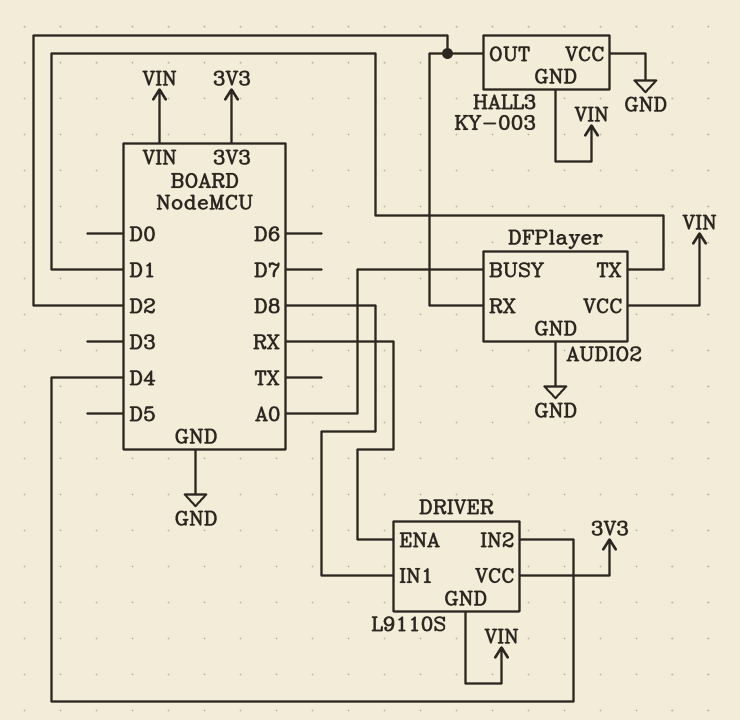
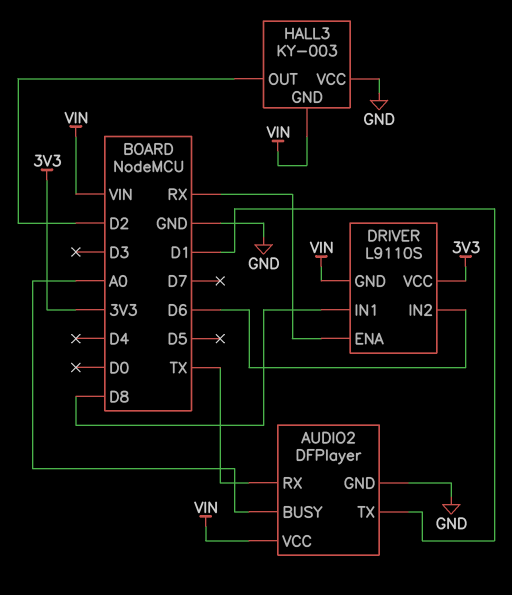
AUDIO2 pin RX: D2 -> TX
DRIVER pin IN2: D4 -> D6

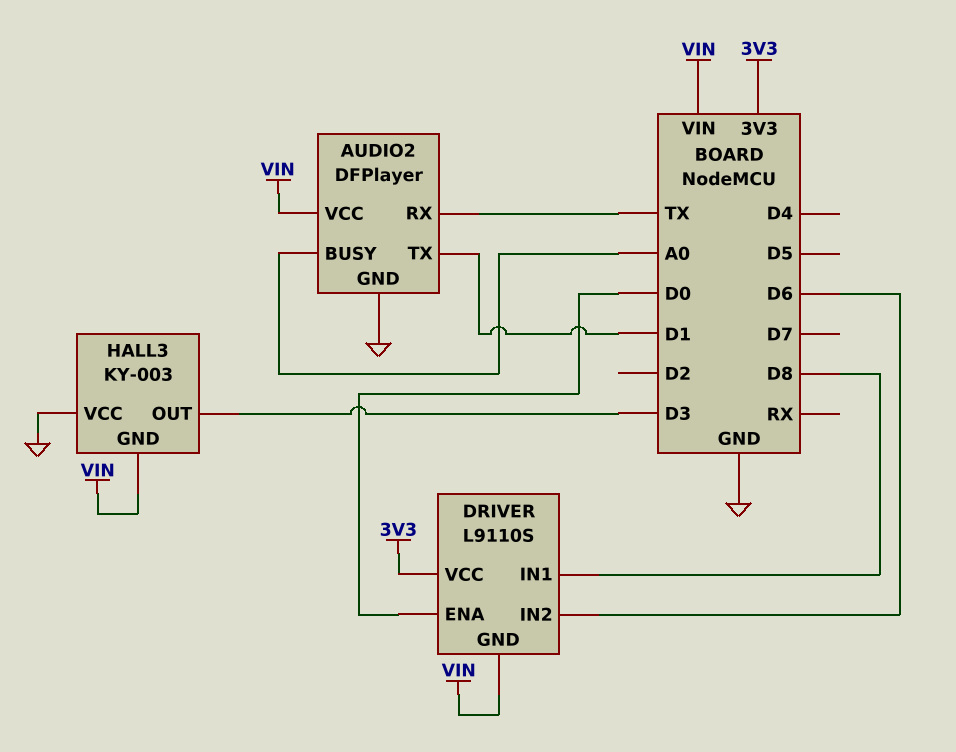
DRIVER pin ENA: RX -> D0
HALL3 pin OUT: D2 -> D3

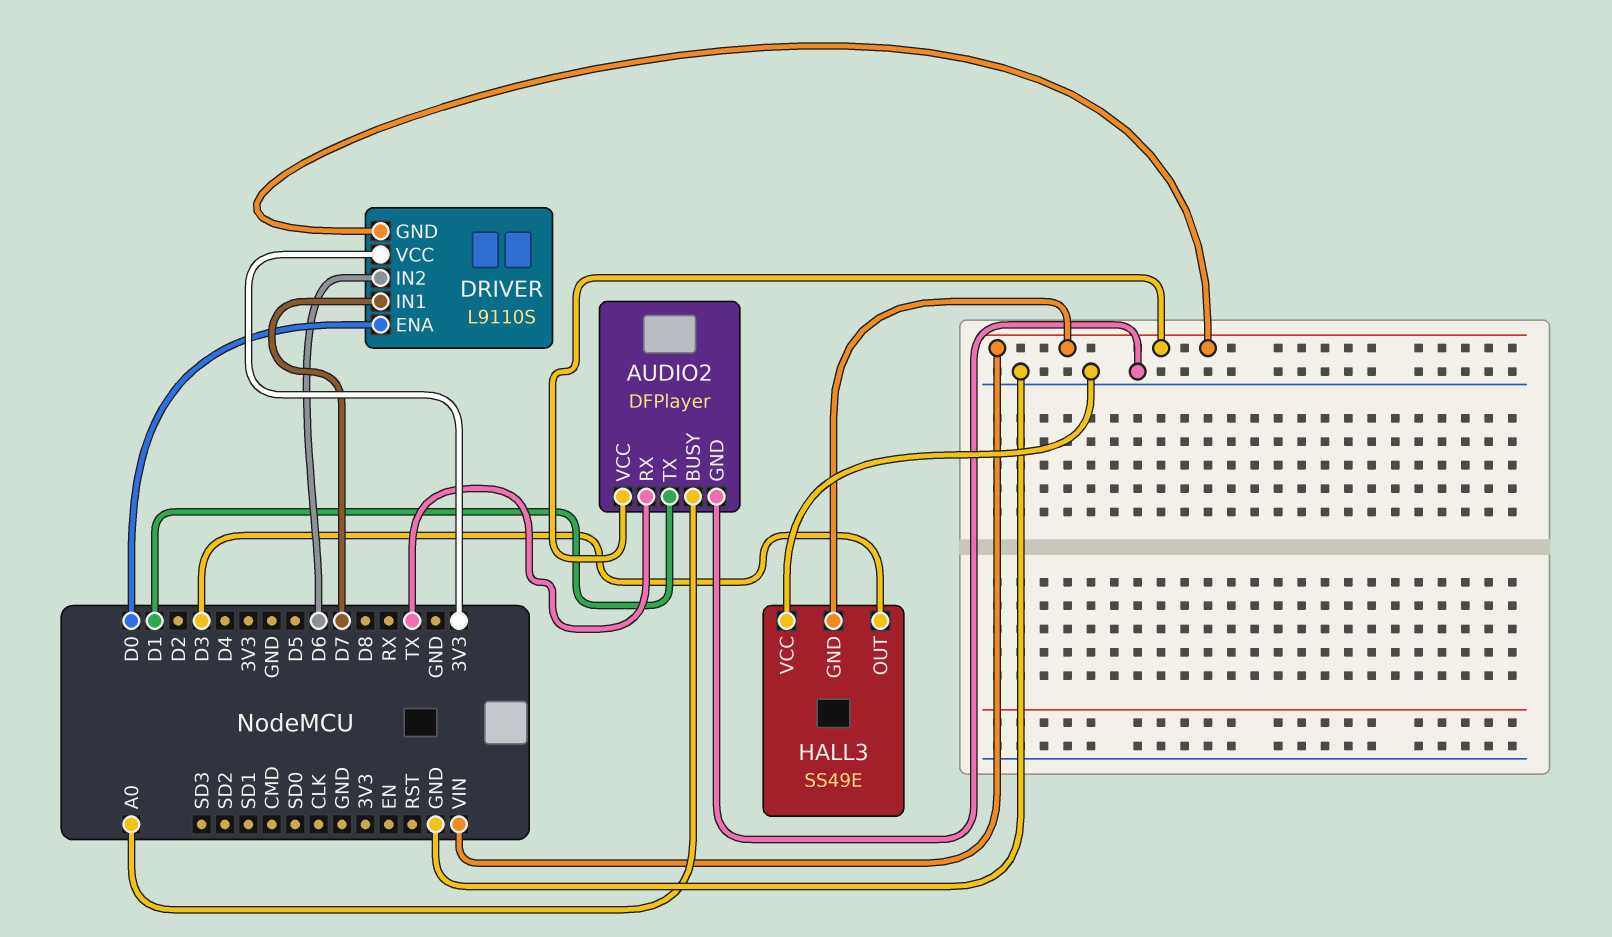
DRIVER pin IN1: D8 -> D7
HALL3: KY-003 -> SS49E

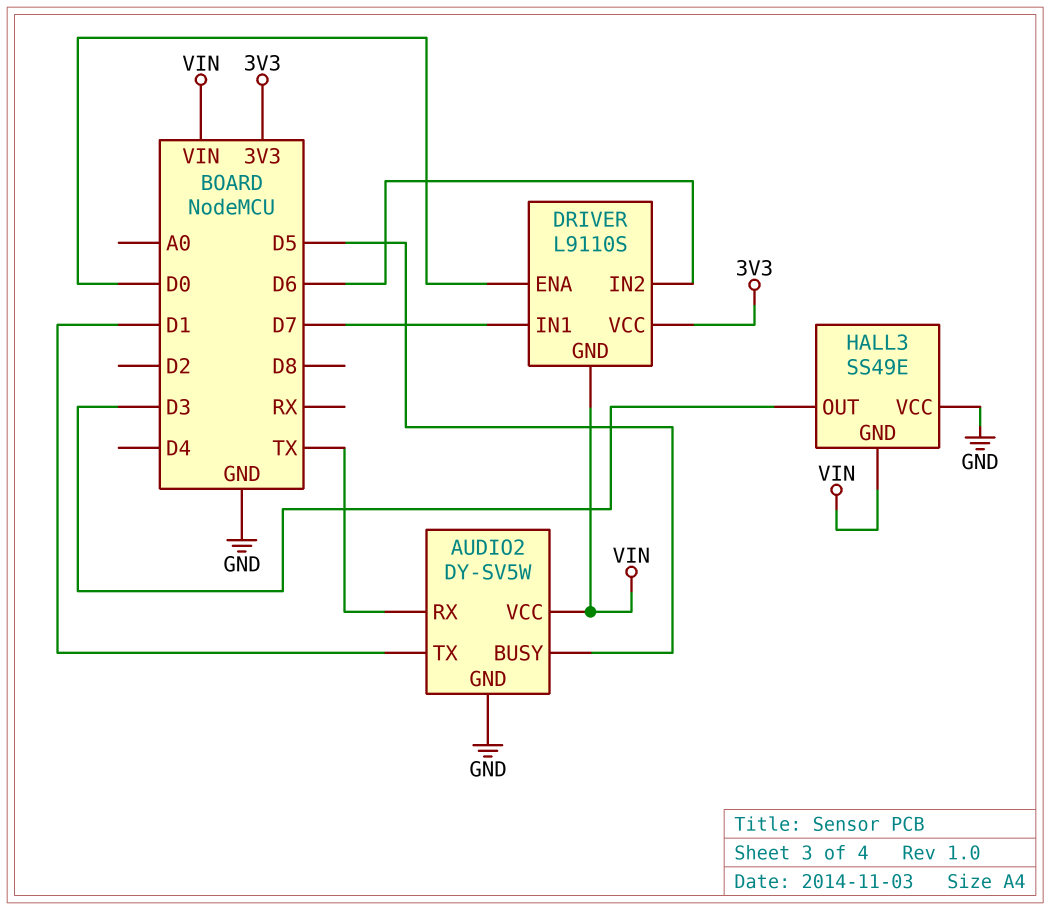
AUDIO2: DFPlayer -> DY-SV5W
AUDIO2 pin BUSY: A0 -> D5

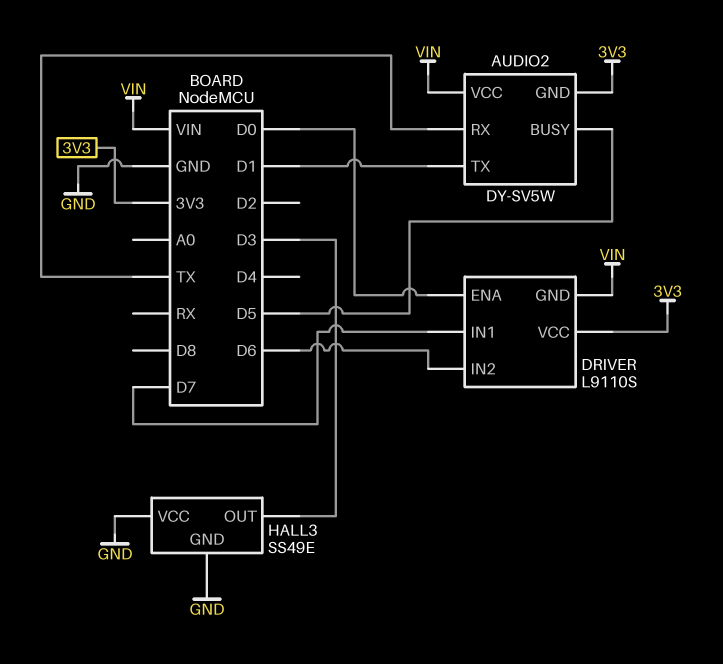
AUDIO2 pin GND: GND -> 3V3
HALL3 pin GND: VIN -> GND

